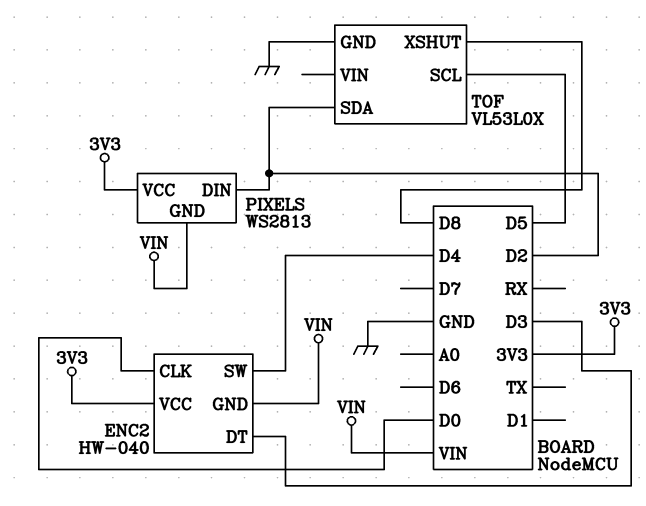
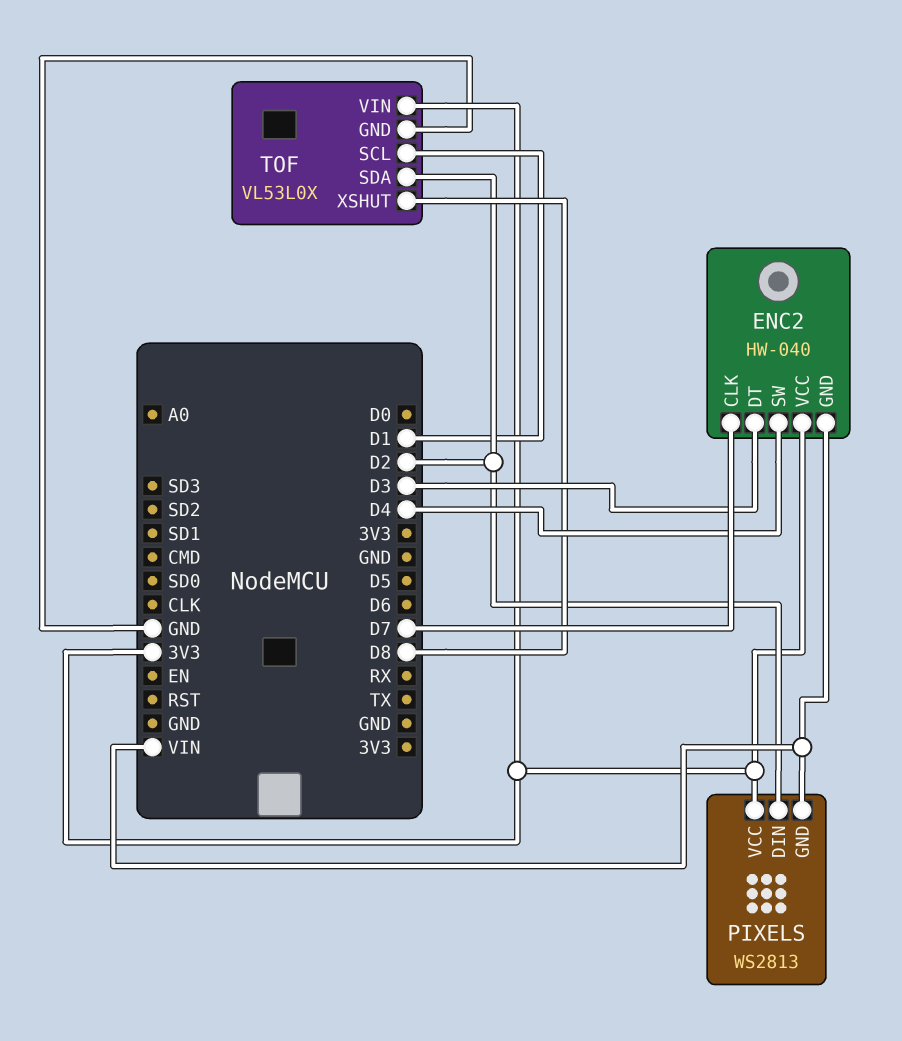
ENC2 pin CLK: D0 -> D7
TOF pin SCL: D5 -> D1
TOF pin VIN: none -> 3V3

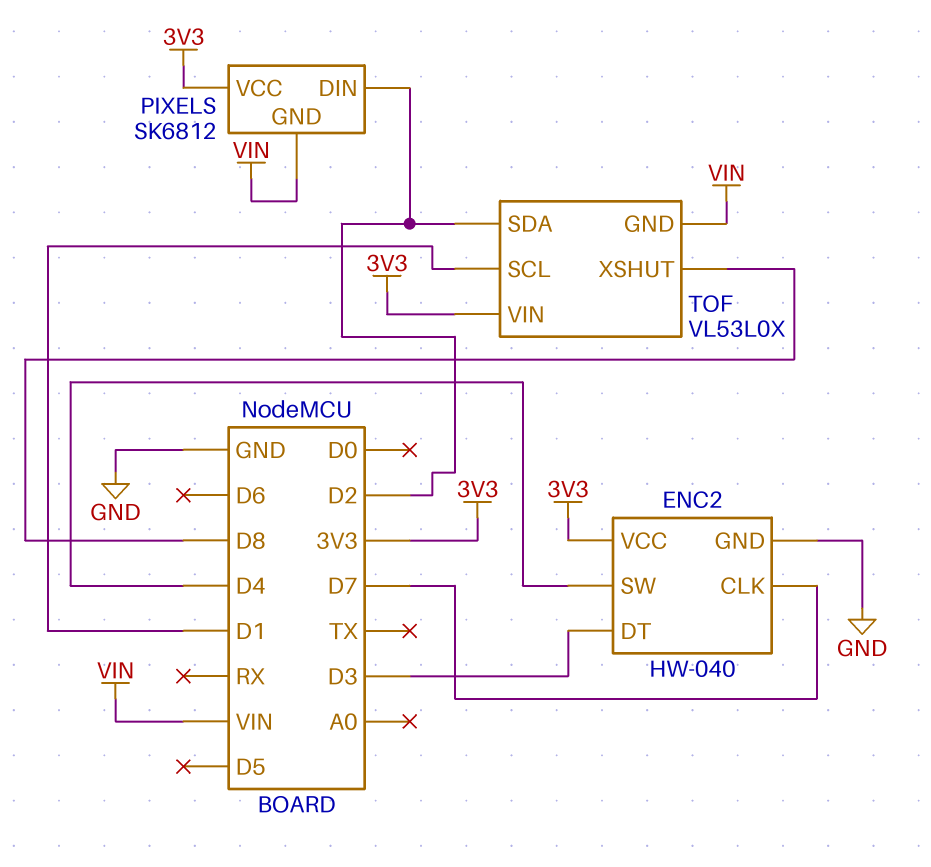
ENC2 pin GND: VIN -> GND
PIXELS: WS2813 -> SK6812
TOF pin GND: GND -> VIN

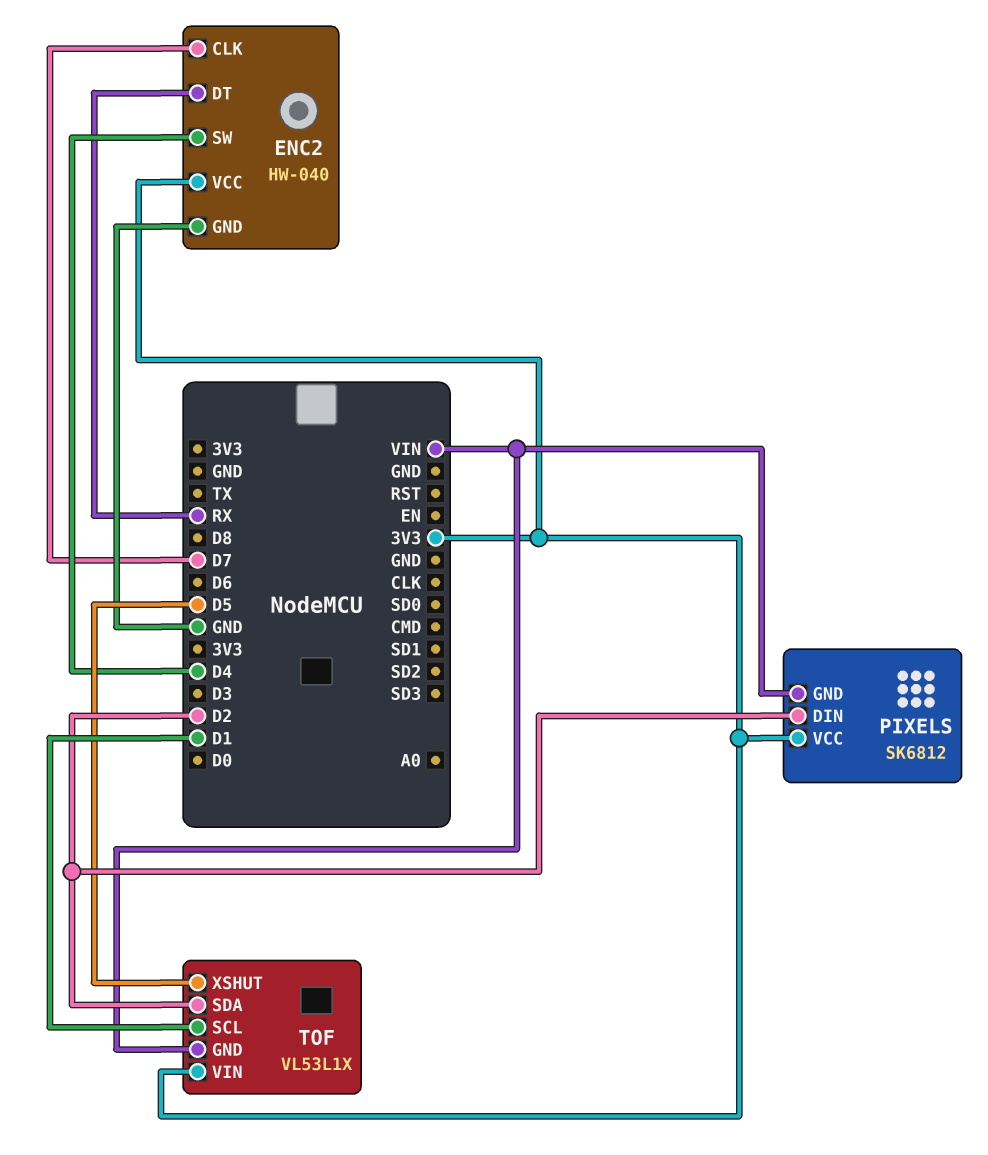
ENC2 pin DT: D3 -> RX
TOF: VL53L0X -> VL53L1X
TOF pin XSHUT: D8 -> D5

